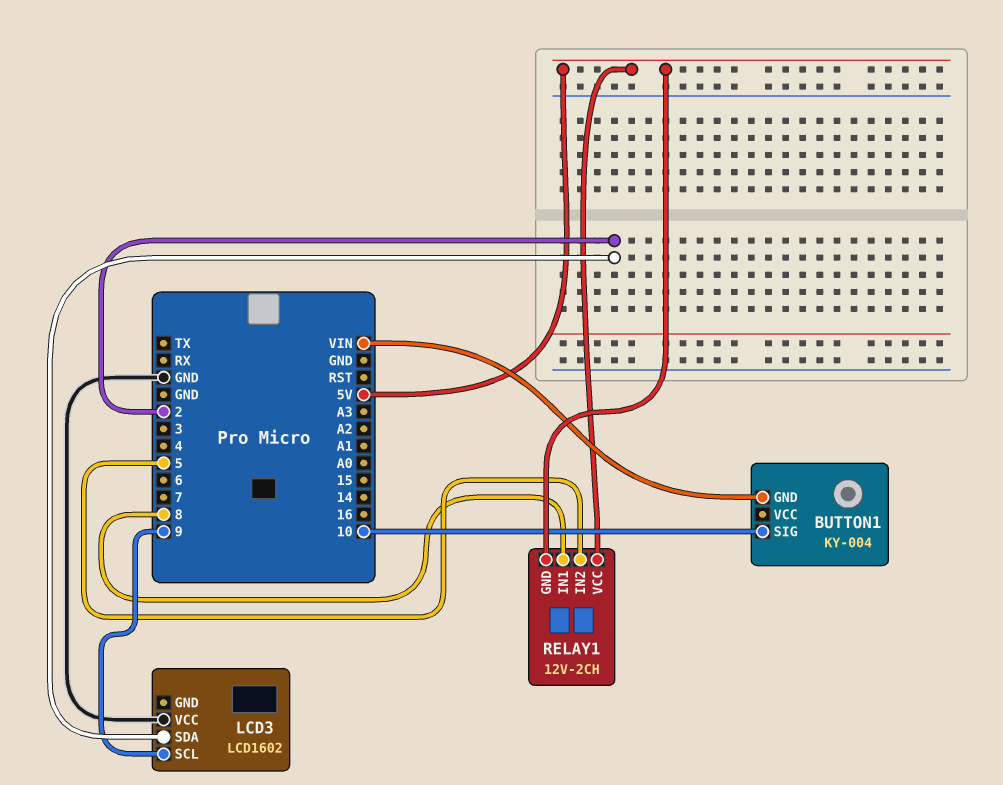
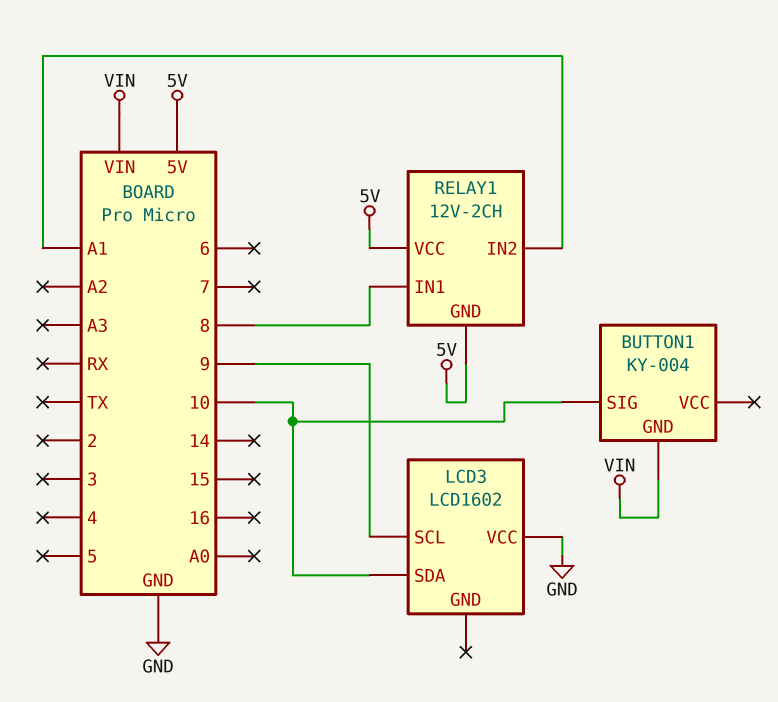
LCD3 pin SDA: 2 -> 10
RELAY1 pin IN2: 5 -> A1

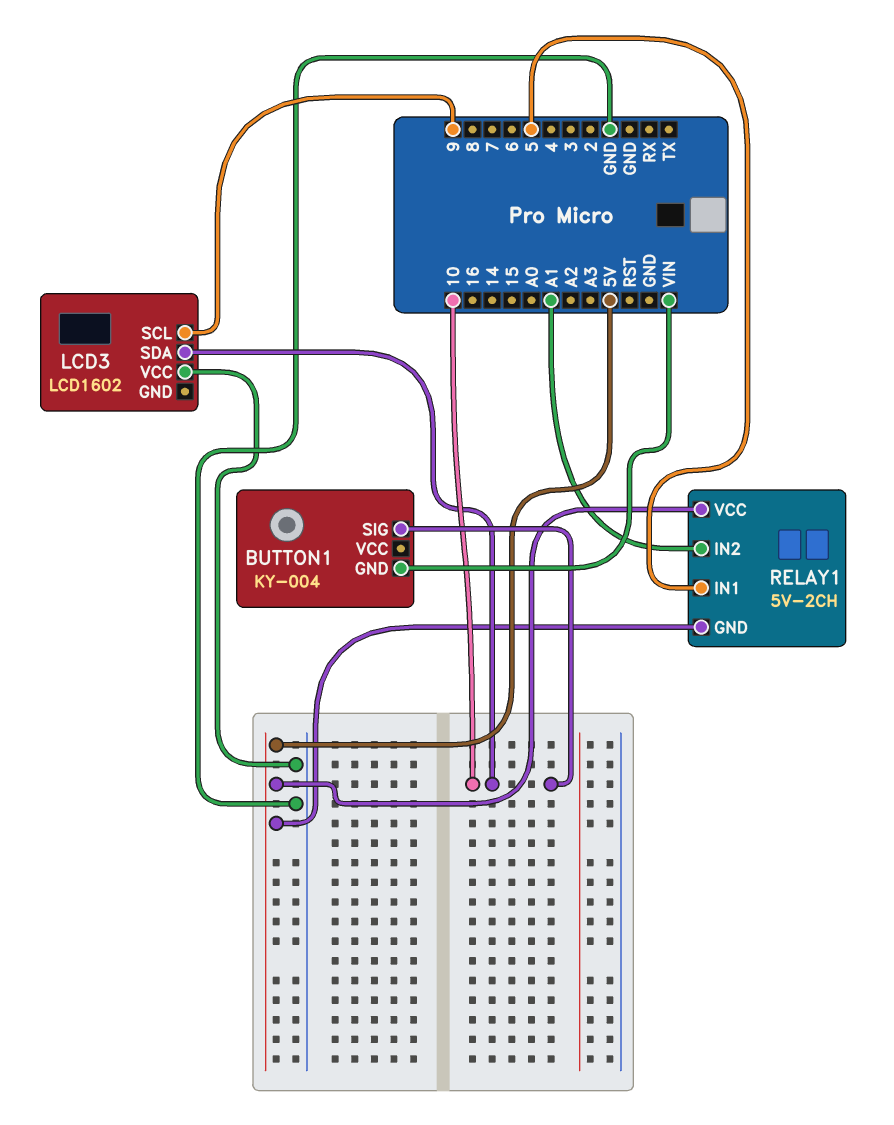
RELAY1: 12V-2CH -> 5V-2CH
RELAY1 pin IN1: 8 -> 5

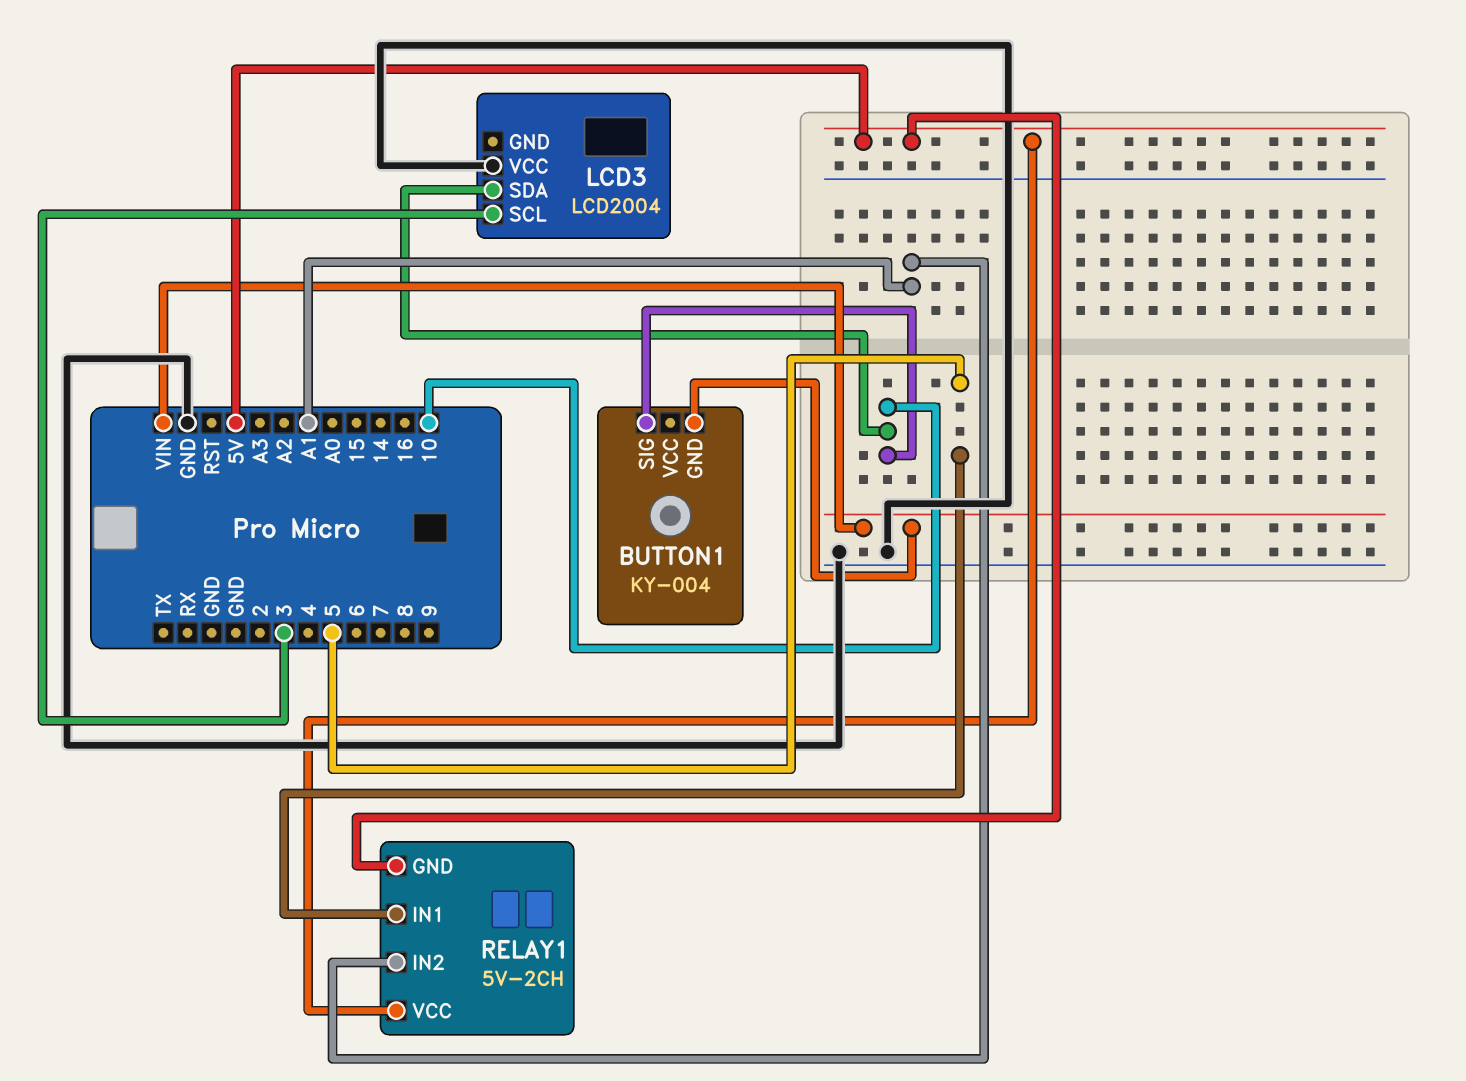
LCD3: LCD1602 -> LCD2004
LCD3 pin SCL: 9 -> 3

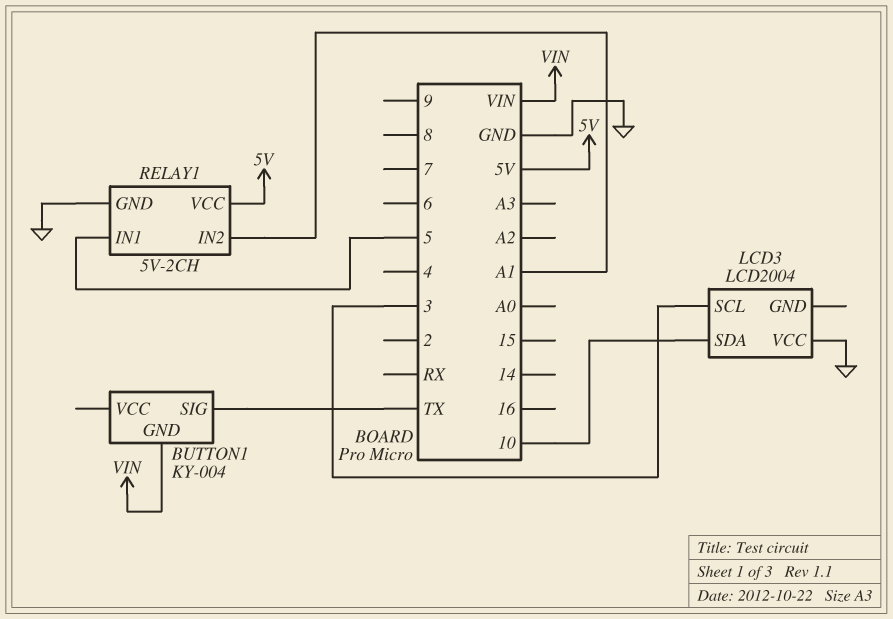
BUTTON1 pin SIG: 10 -> TX
RELAY1 pin GND: 5V -> GND

